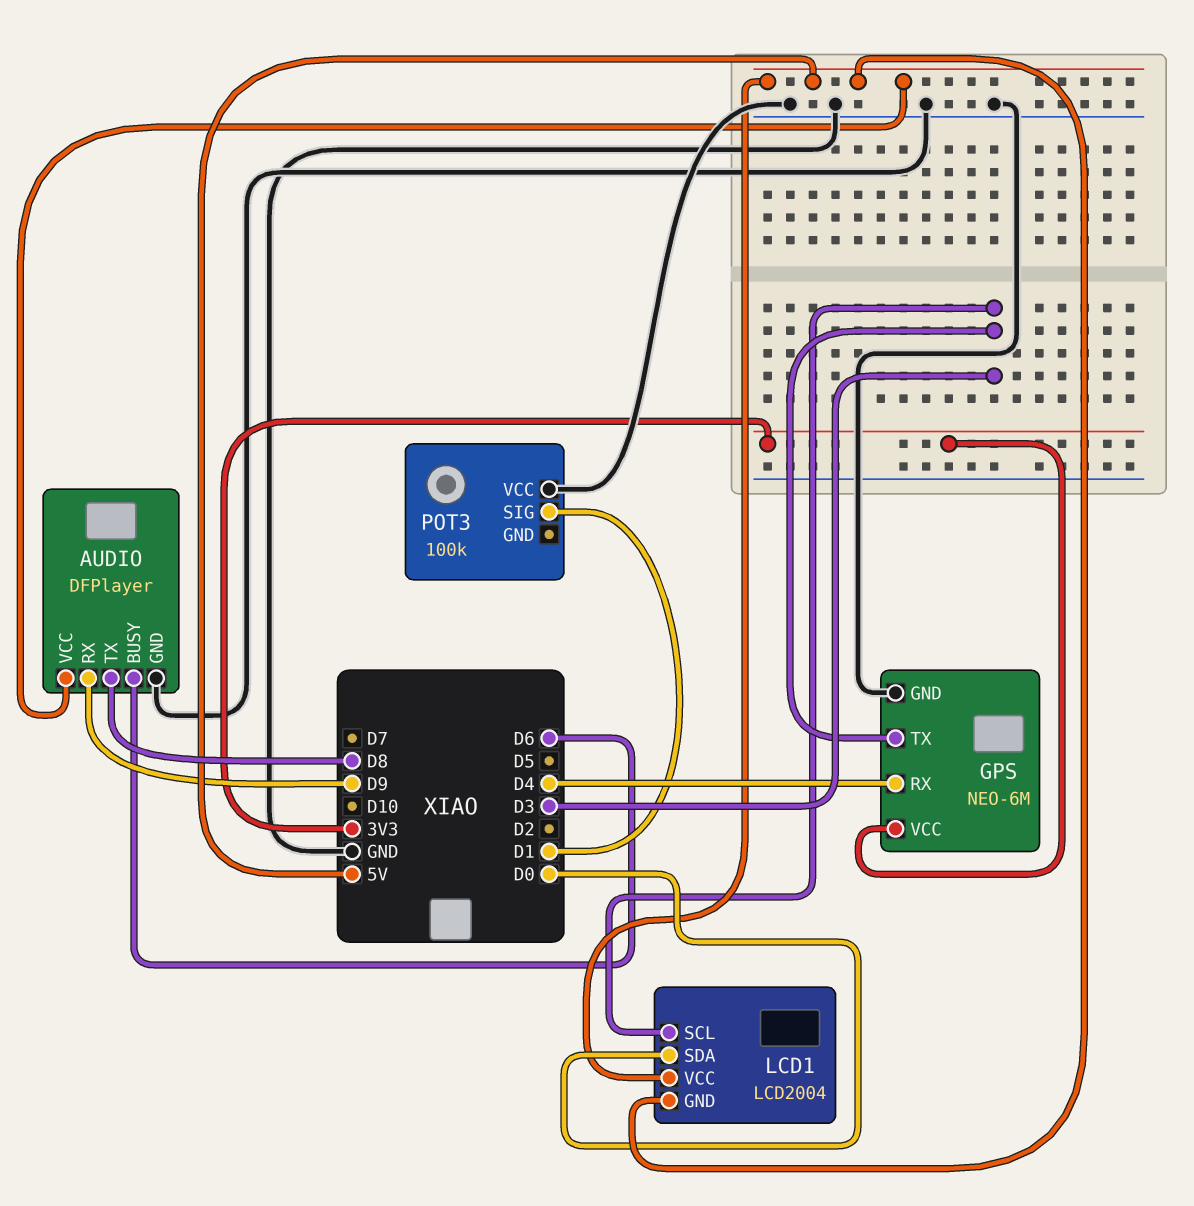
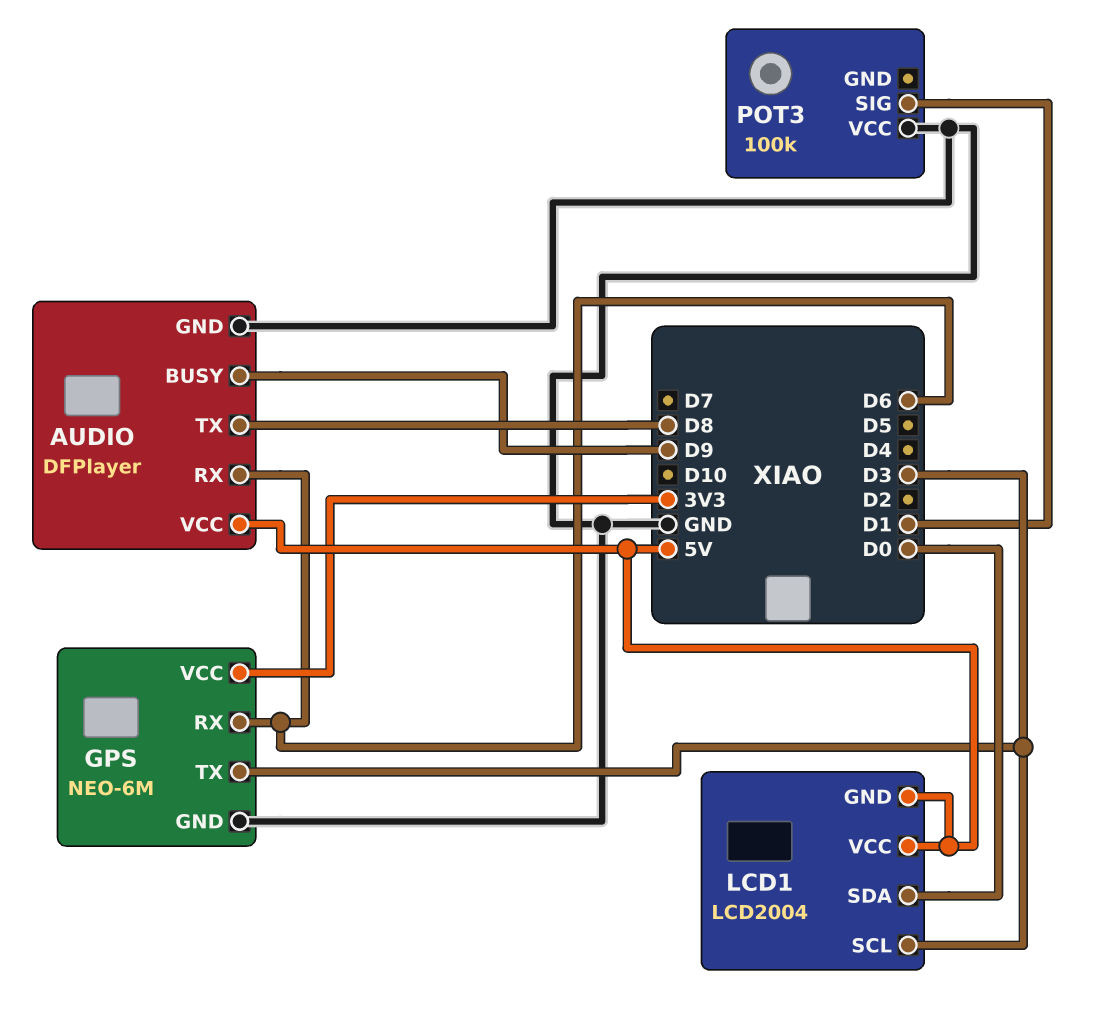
AUDIO pin BUSY: D6 -> D9
AUDIO pin RX: D9 -> D6
GPS pin RX: D4 -> D6

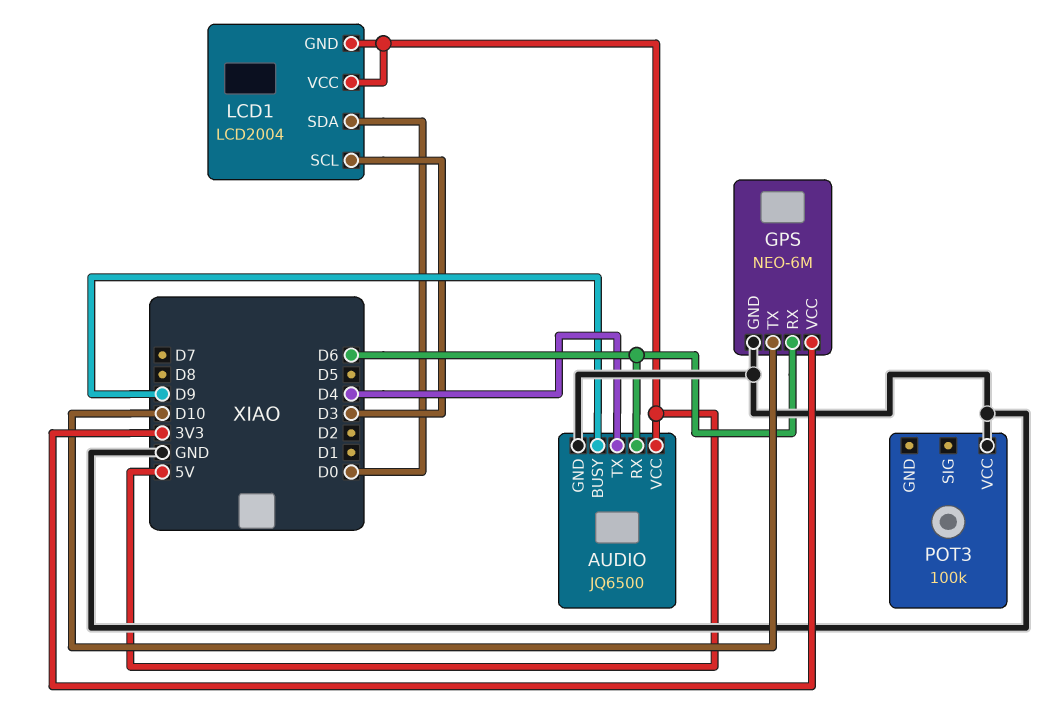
AUDIO: DFPlayer -> JQ6500
AUDIO pin TX: D8 -> D4
GPS pin TX: D3 -> D10
POT3 pin SIG: D1 -> none

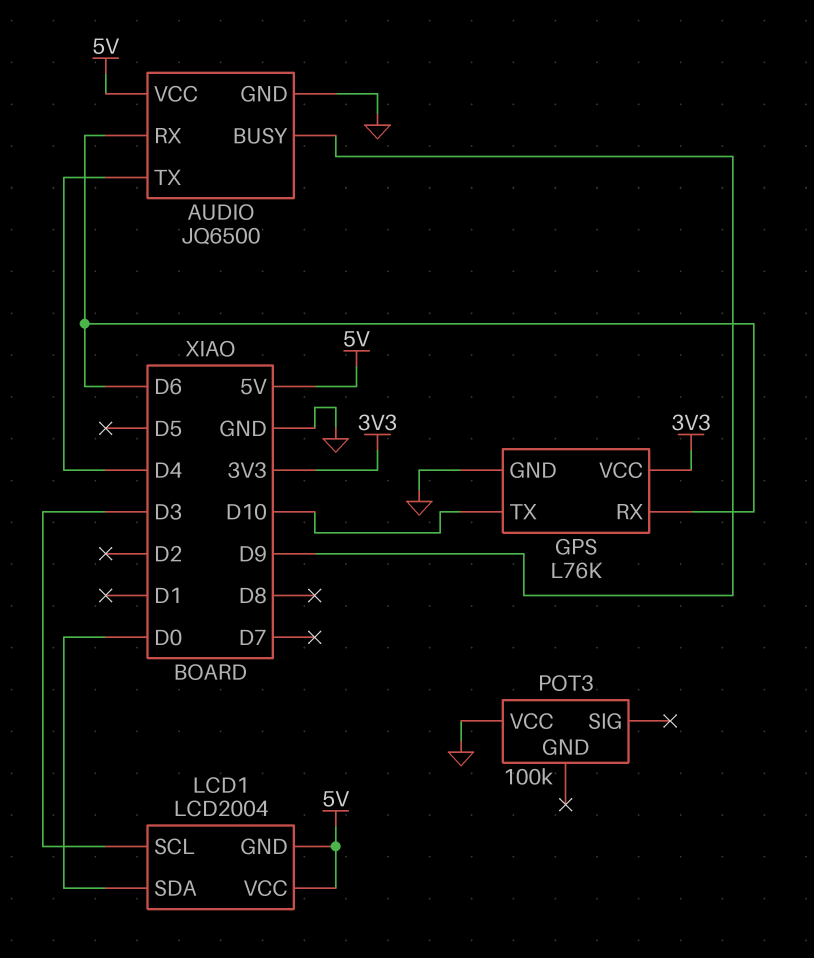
GPS: NEO-6M -> L76K

